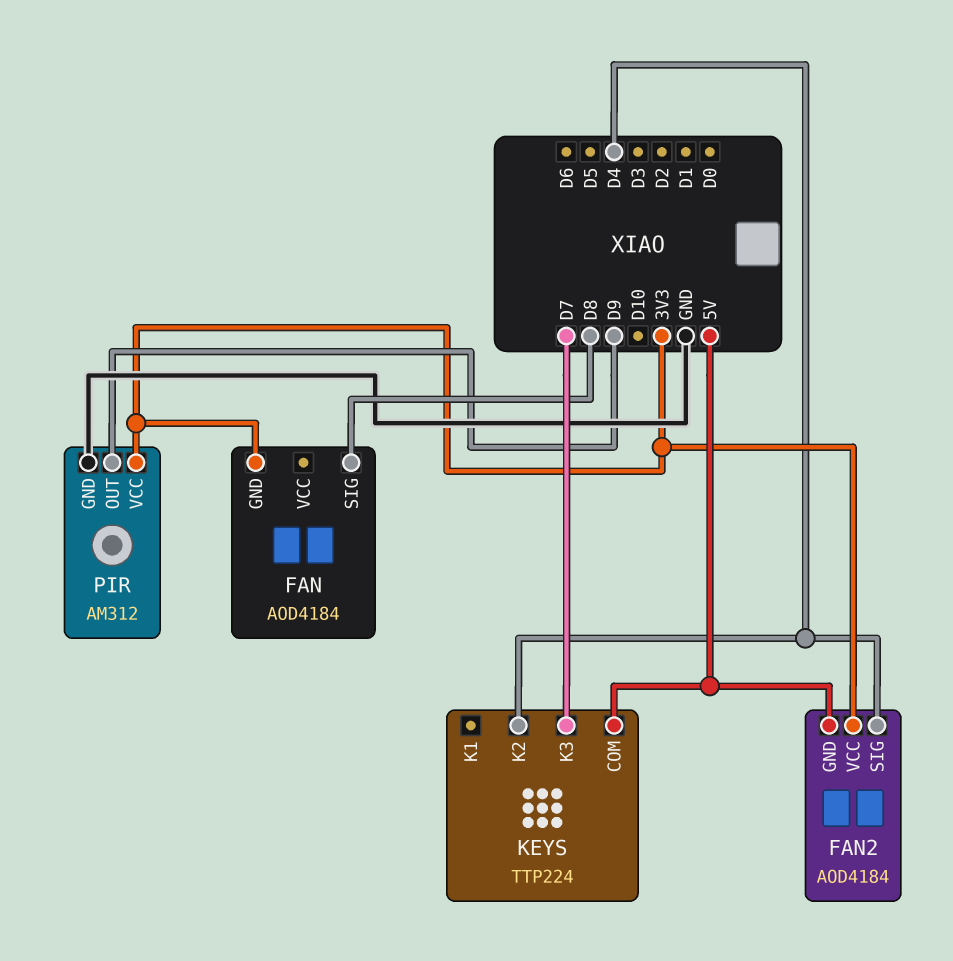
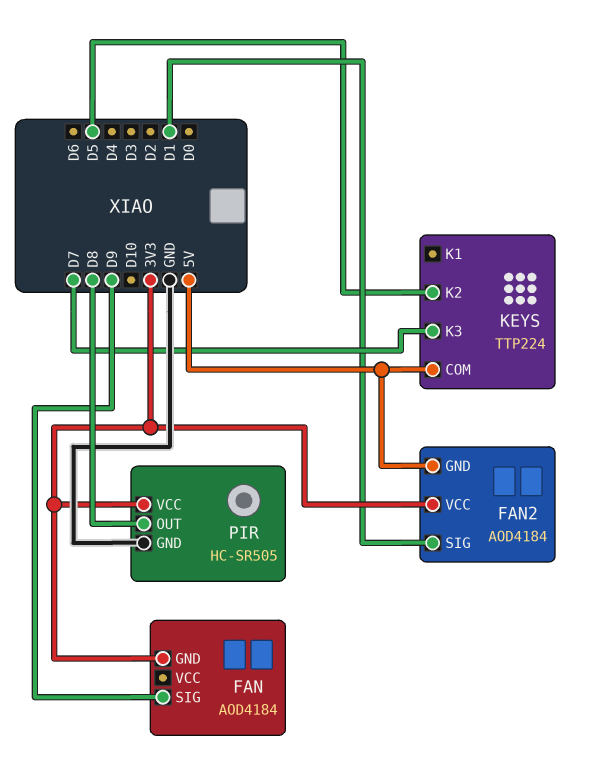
FAN pin SIG: D8 -> D9
FAN2 pin SIG: D4 -> D1
KEYS pin K2: D4 -> D5
PIR: AM312 -> HC-SR505
PIR pin OUT: D9 -> D8

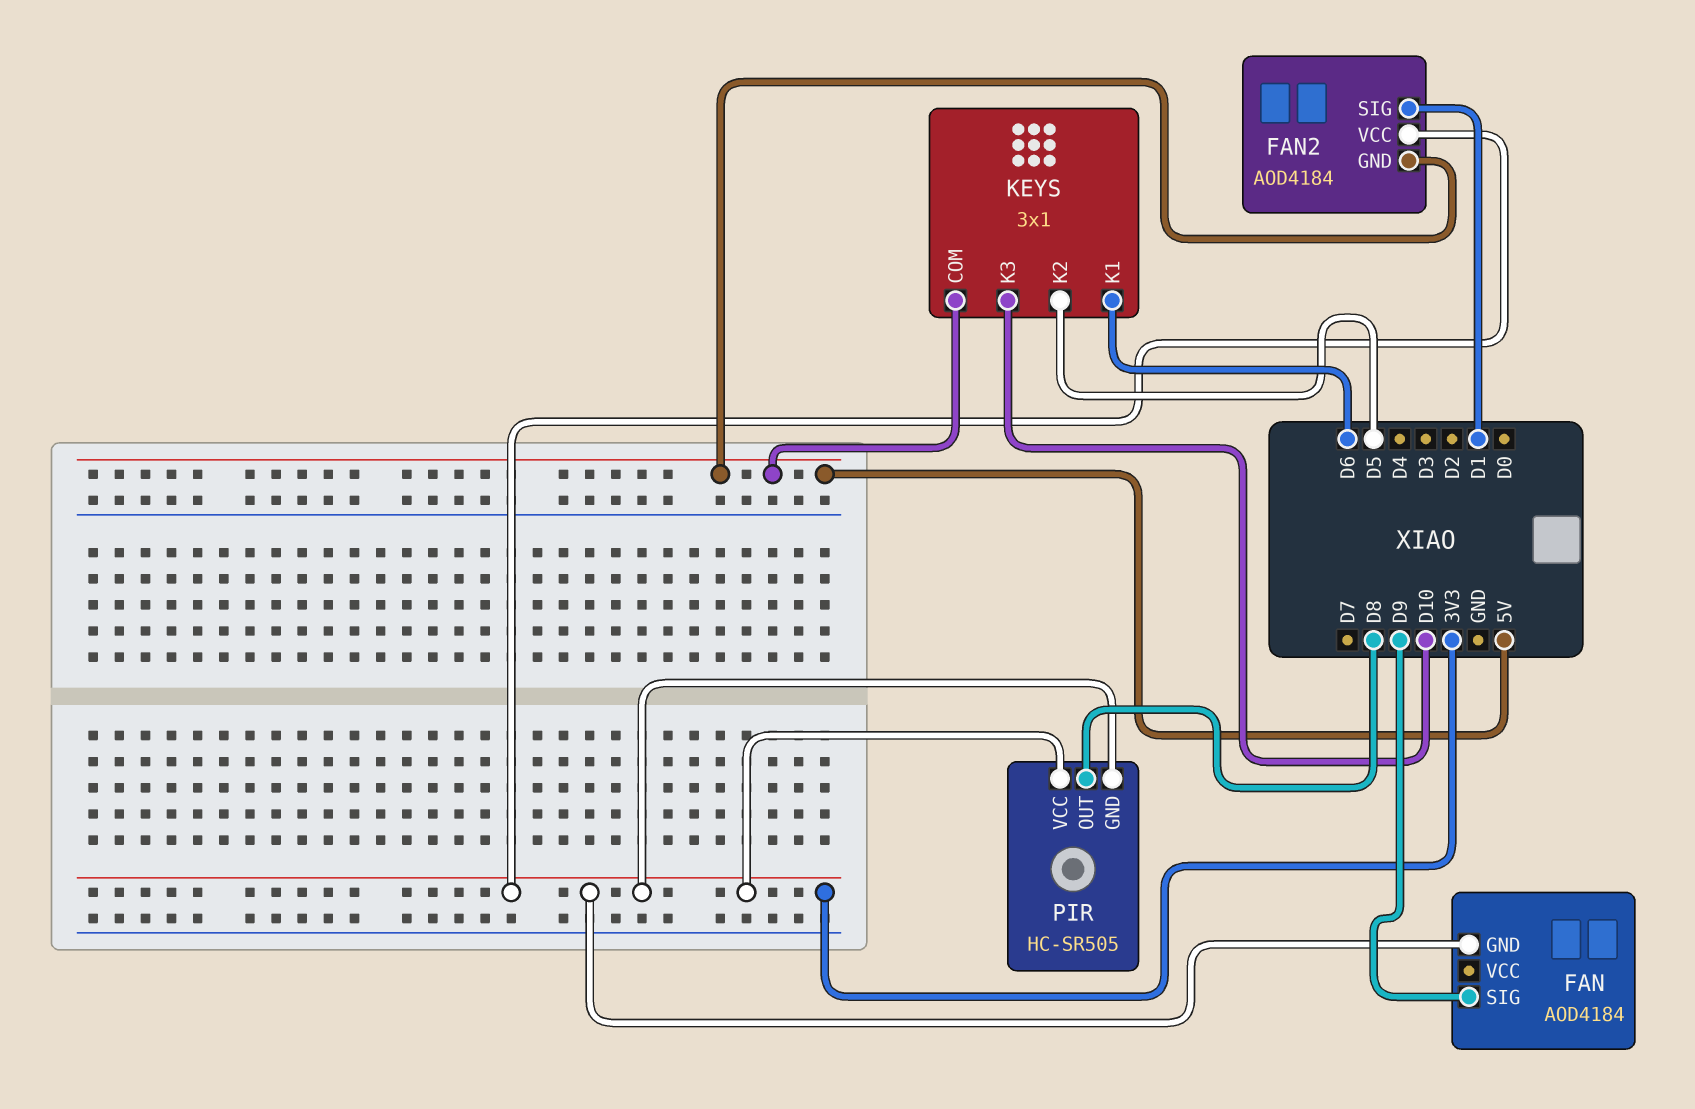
KEYS: TTP224 -> 3x1
KEYS pin K1: none -> D6
KEYS pin K3: D7 -> D10
PIR pin GND: GND -> 3V3

